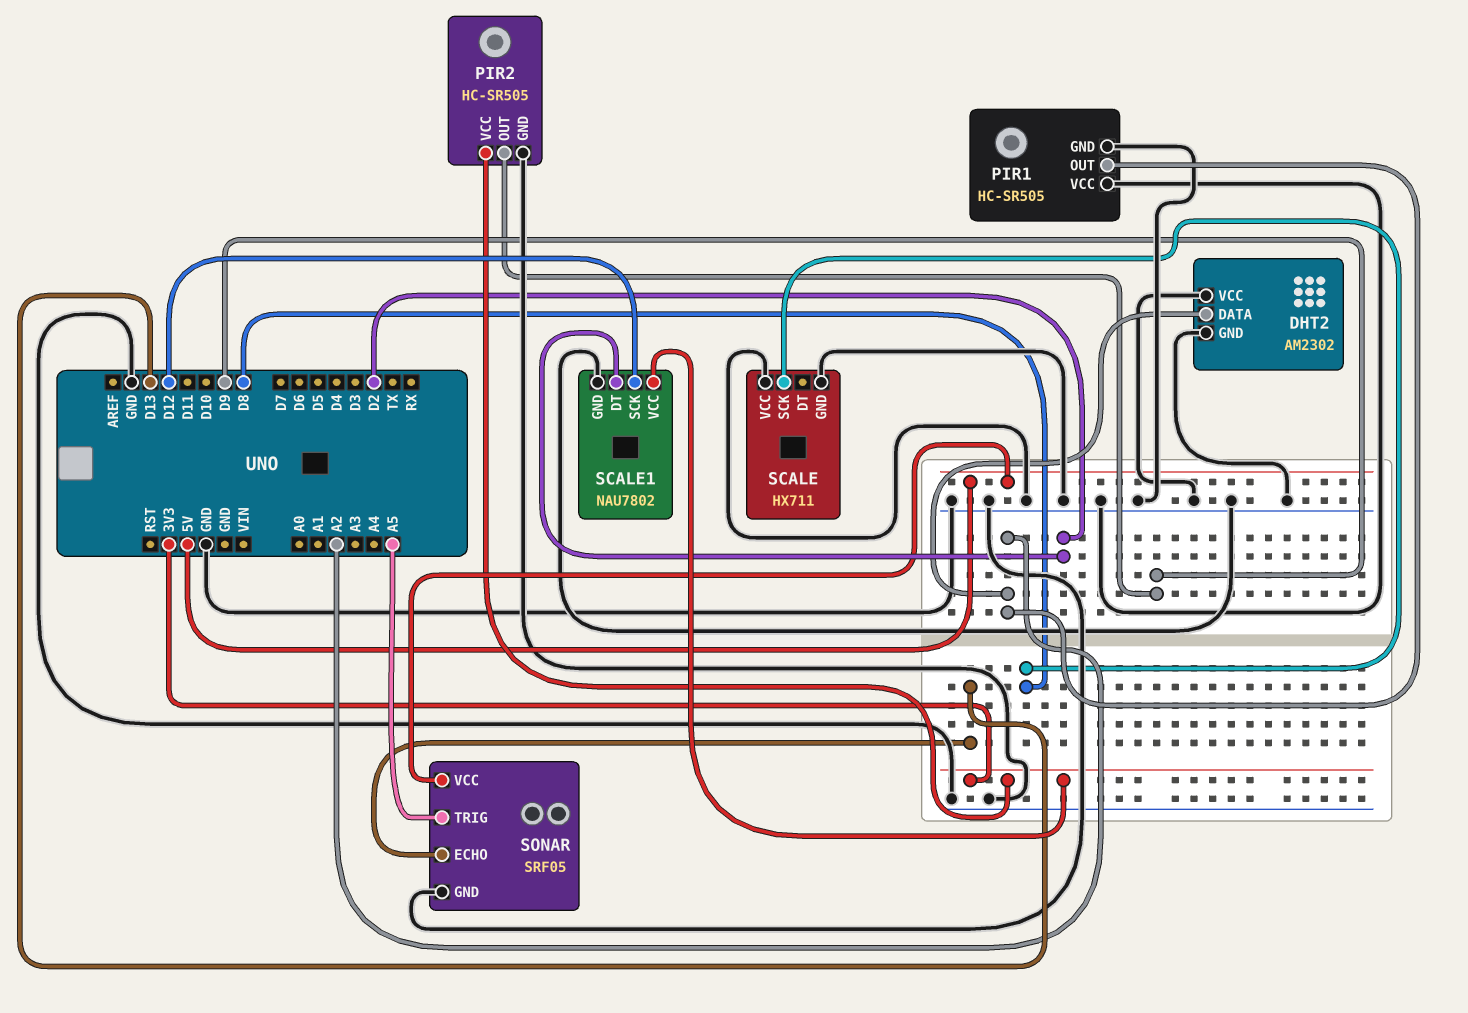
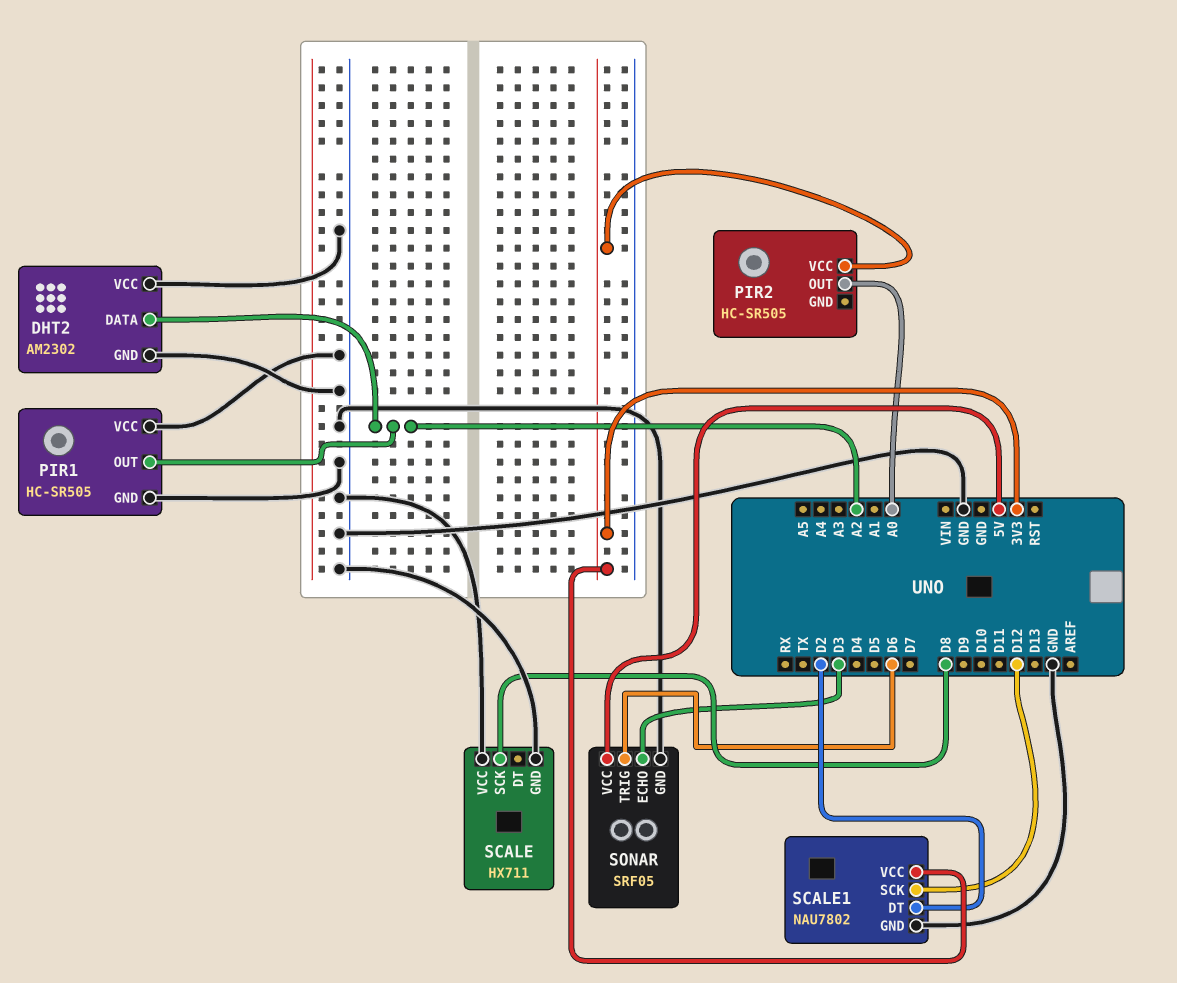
PIR2 pin GND: GND -> none
PIR2 pin OUT: D9 -> A0
SONAR pin ECHO: D13 -> D3
SONAR pin TRIG: A5 -> D6

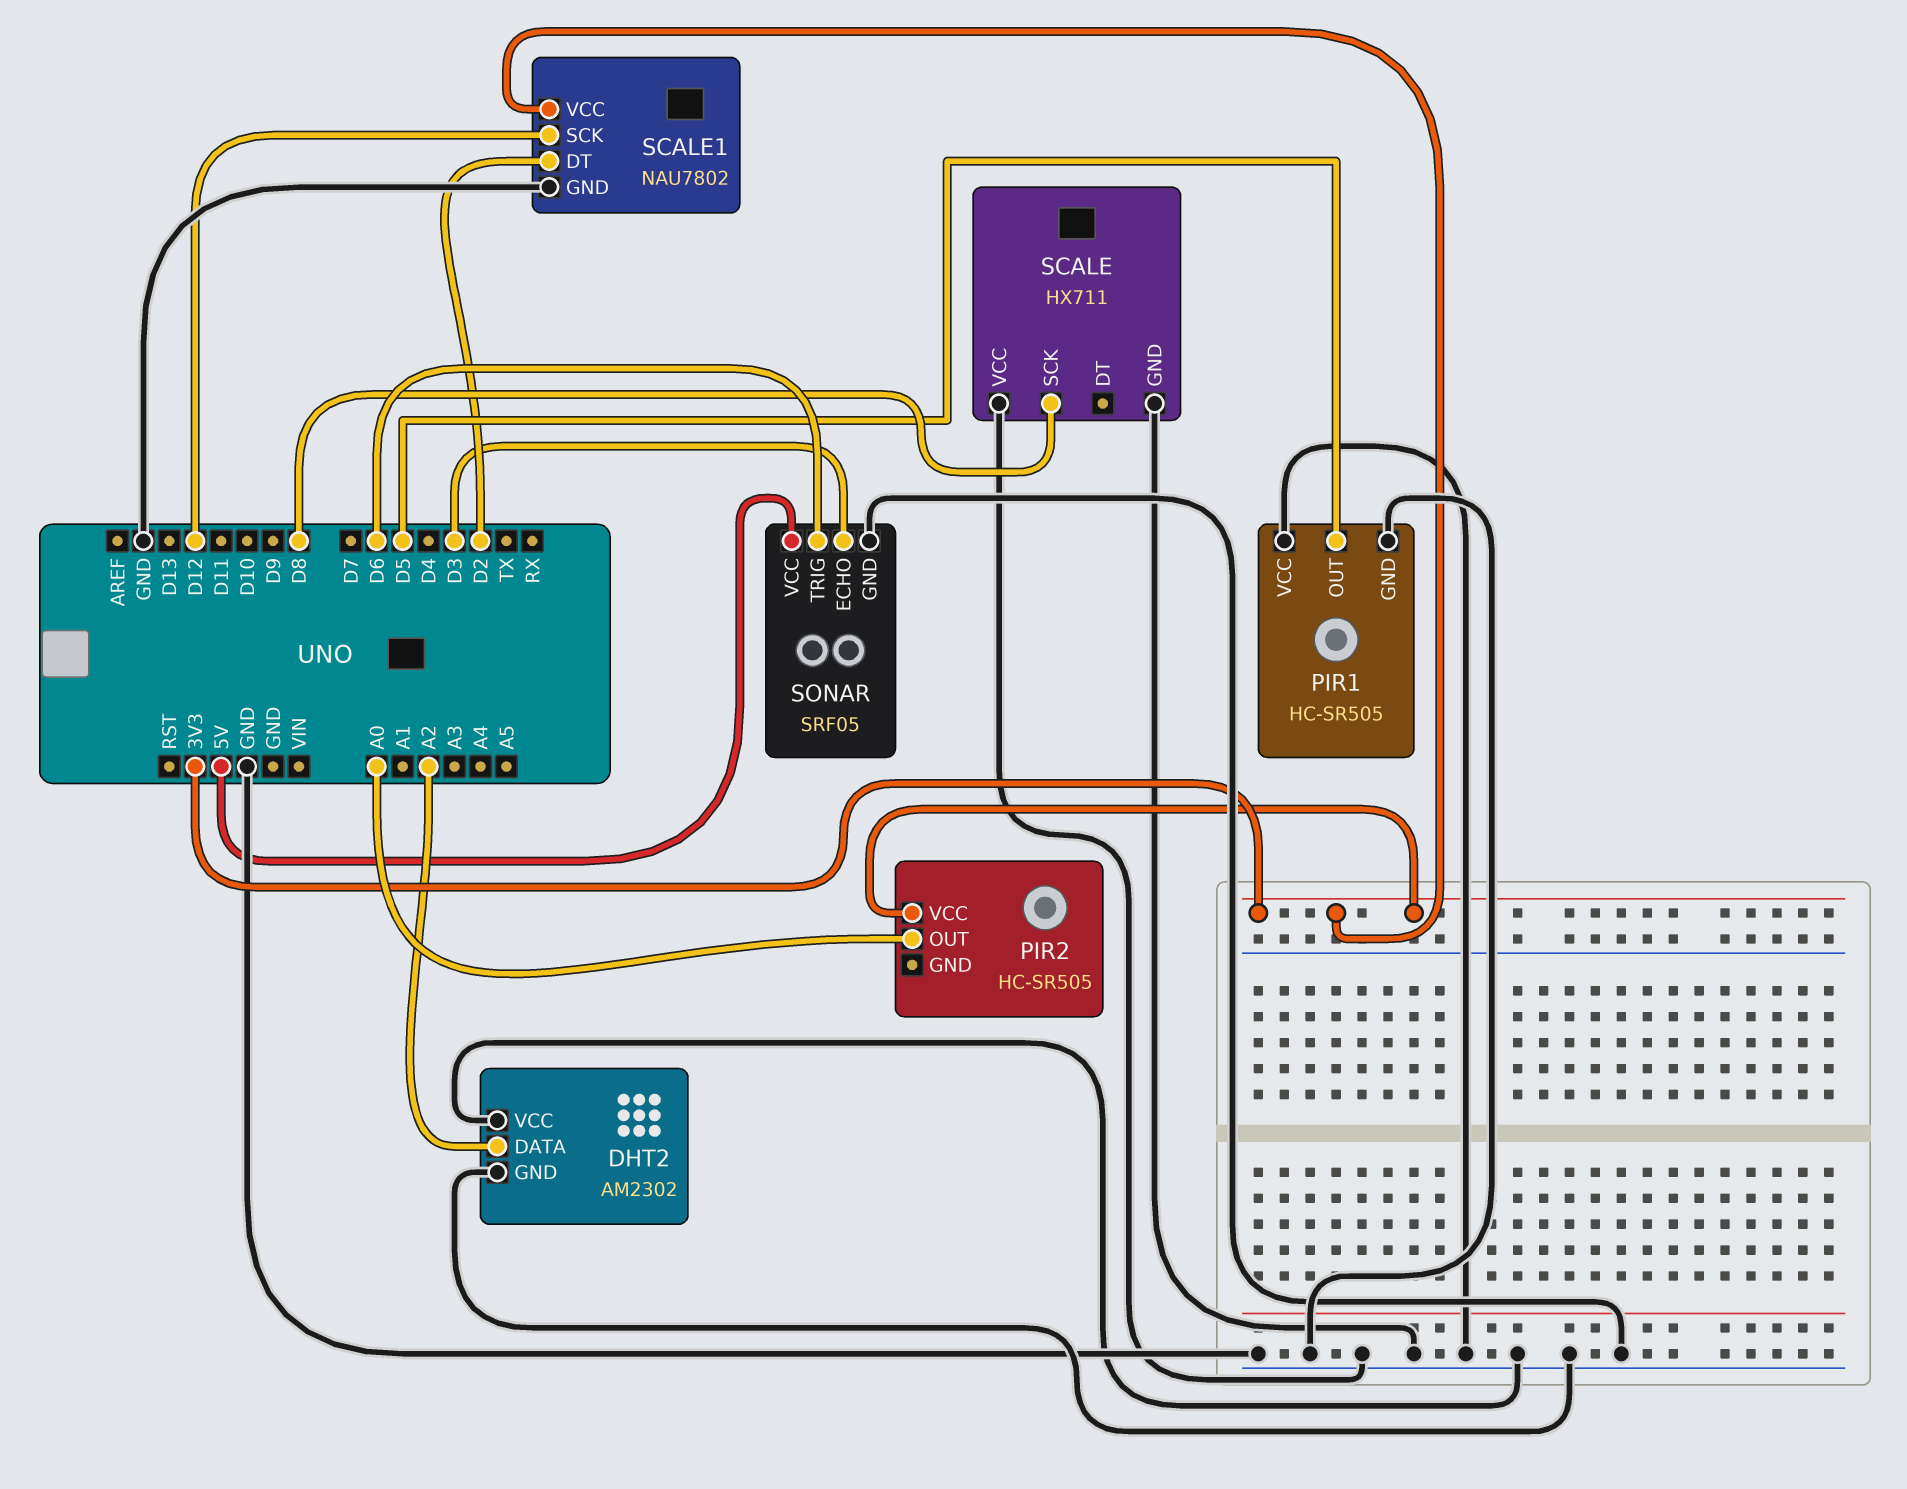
PIR1 pin OUT: A2 -> D5

